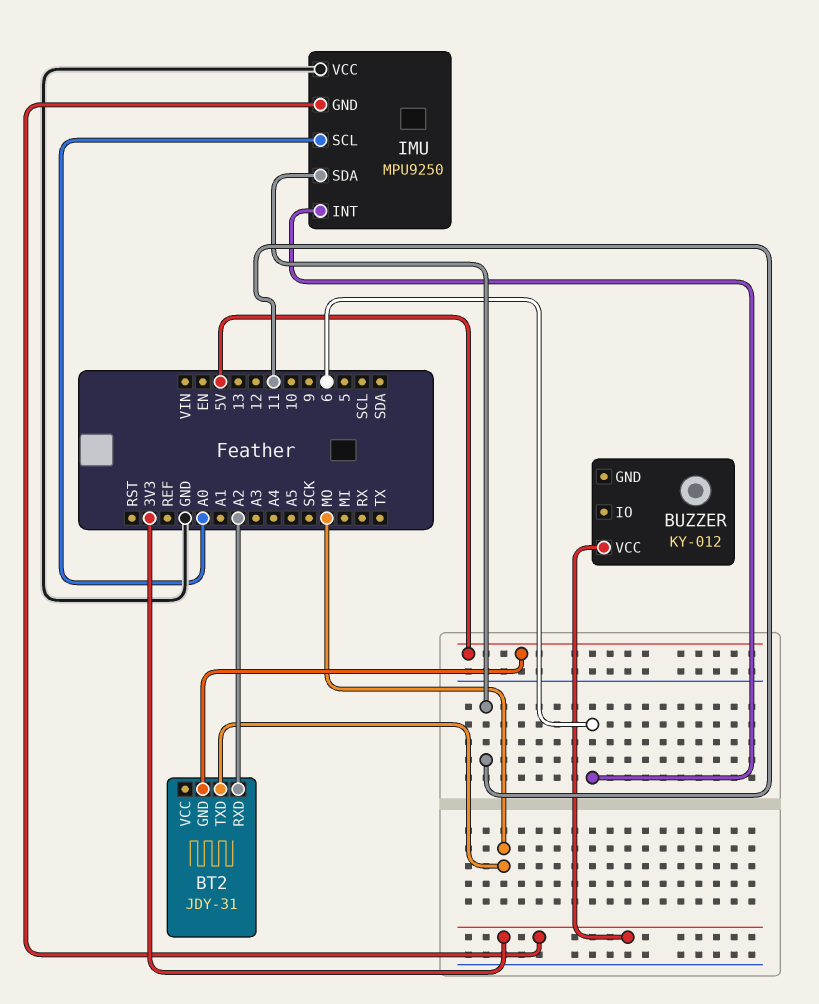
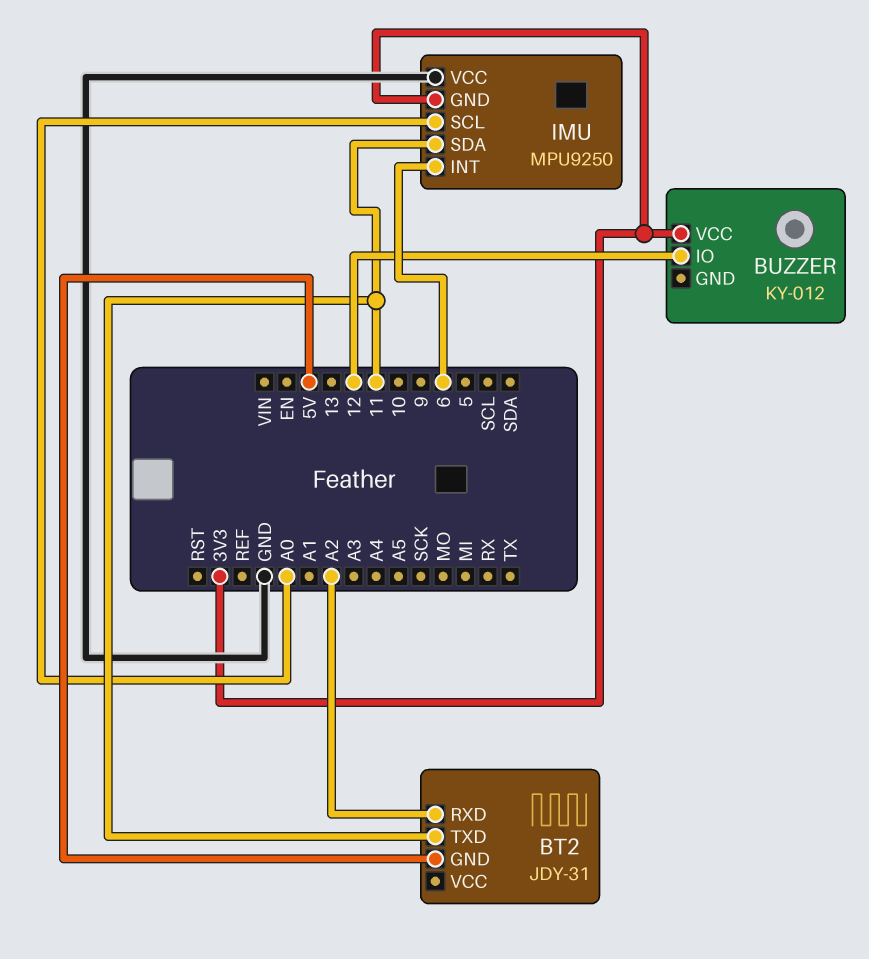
BT2 pin TXD: MO -> 11
BUZZER pin IO: none -> 12

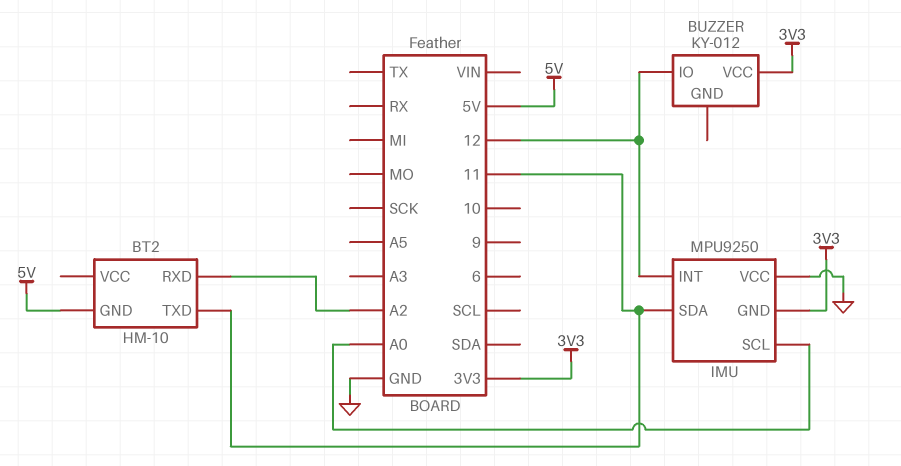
BT2: JDY-31 -> HM-10
IMU pin INT: 6 -> 12

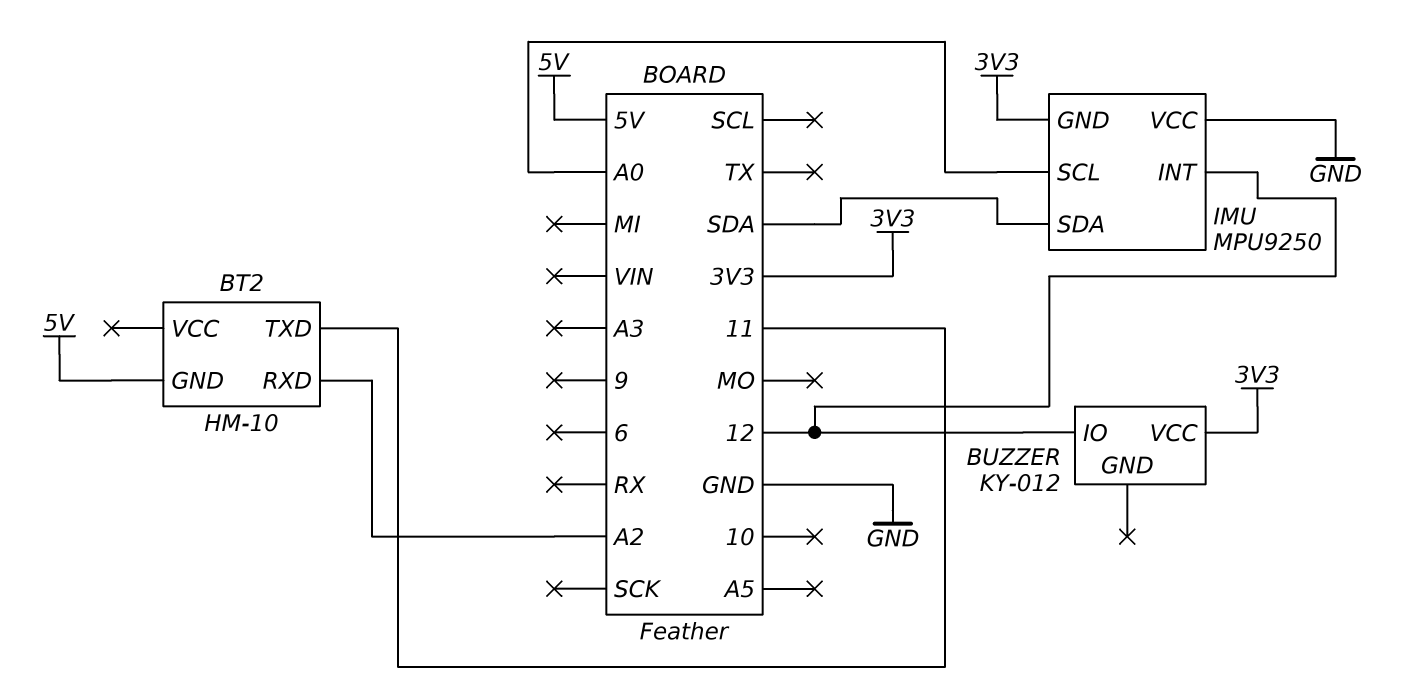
IMU pin SDA: 11 -> SDA

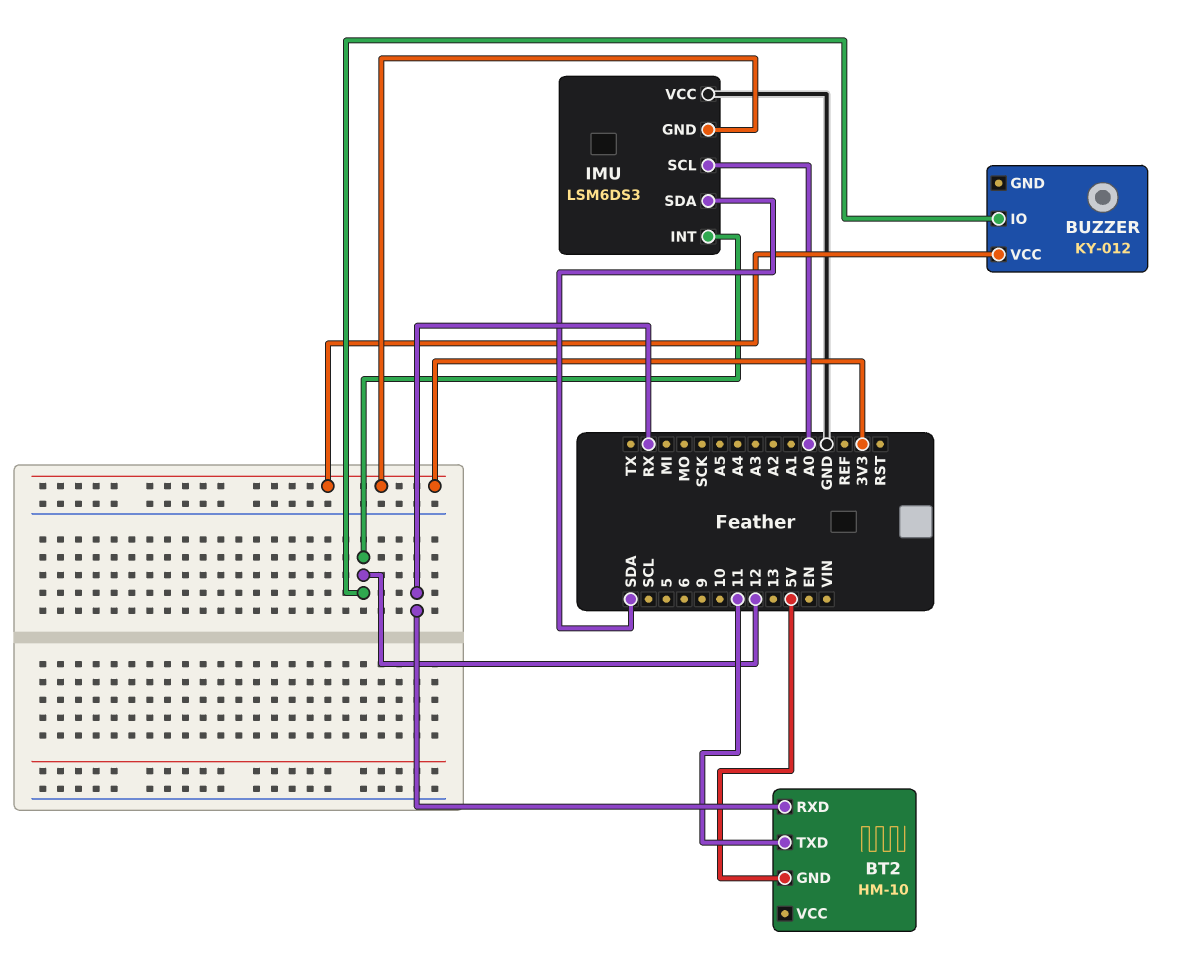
BT2 pin RXD: A2 -> RX
IMU: MPU9250 -> LSM6DS3

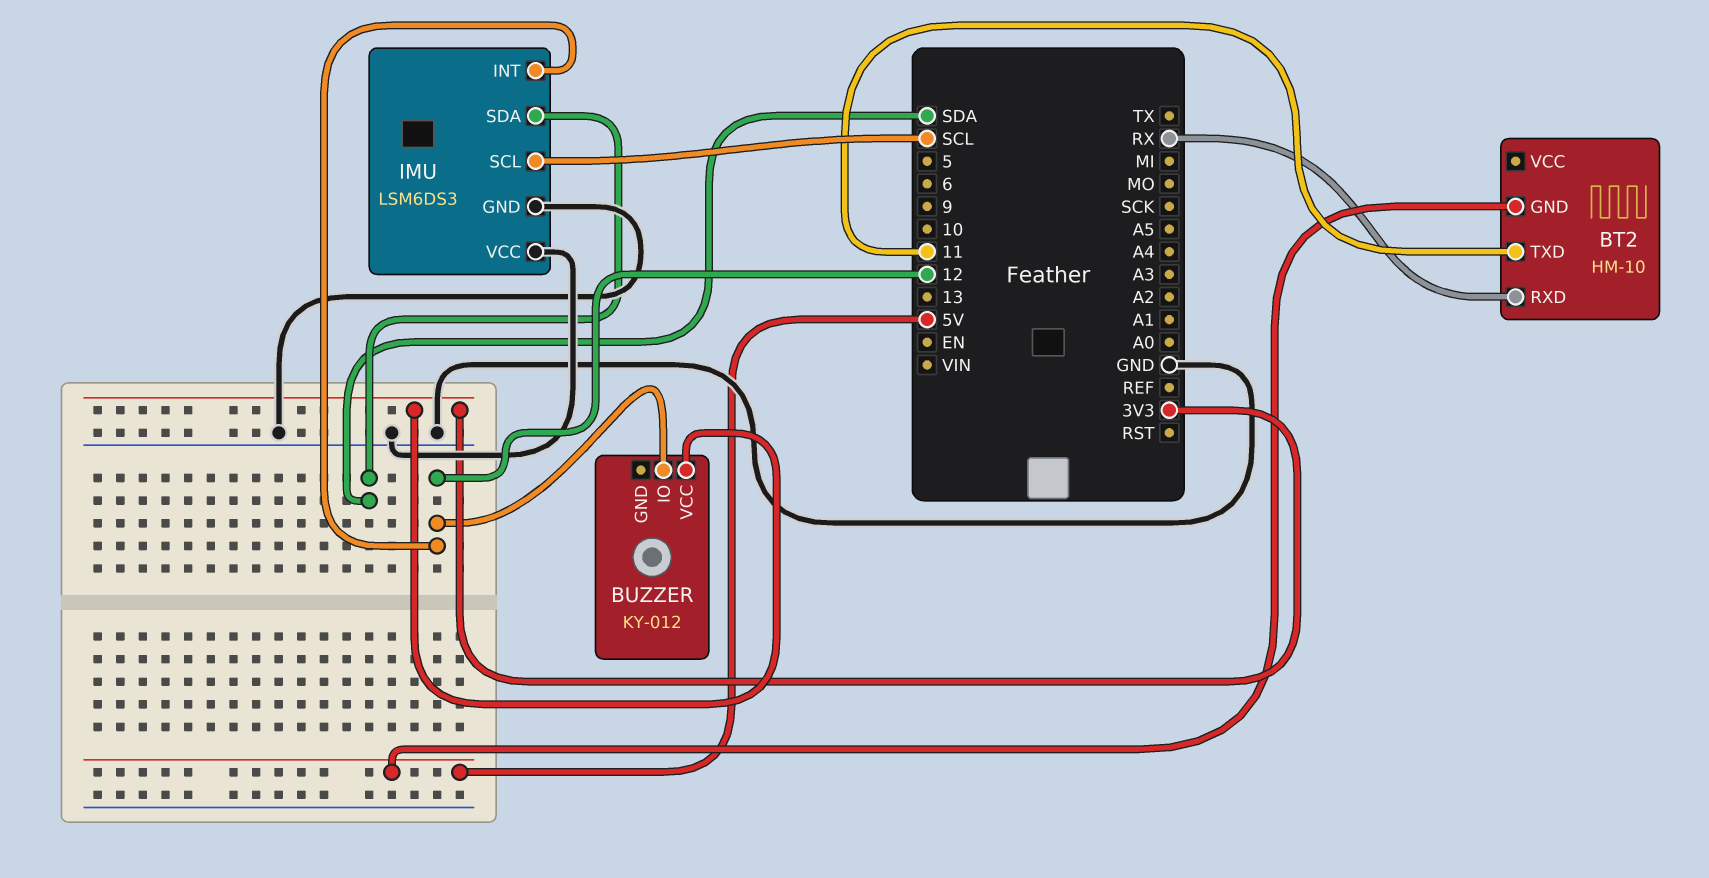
IMU pin GND: 3V3 -> GND
IMU pin SCL: A0 -> SCL

